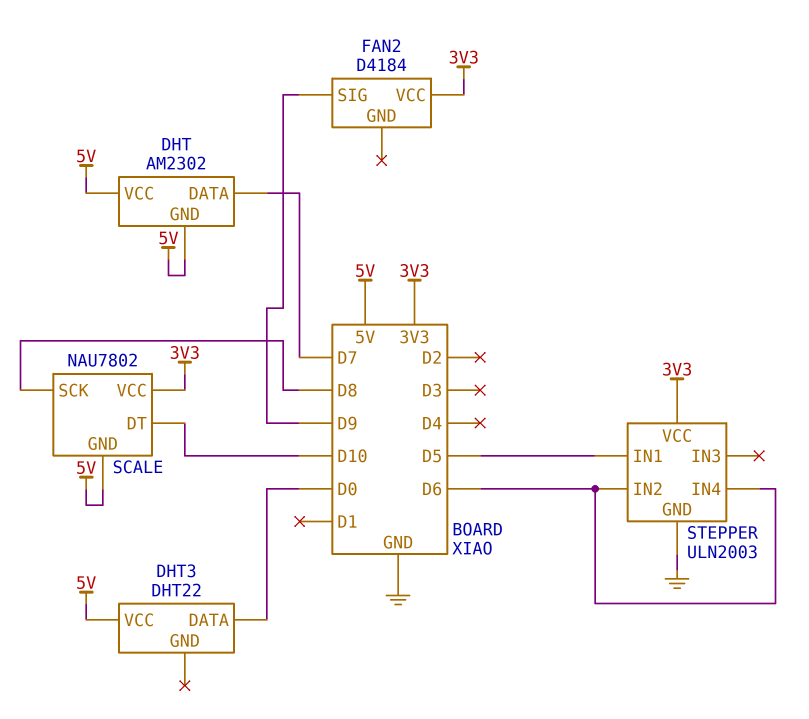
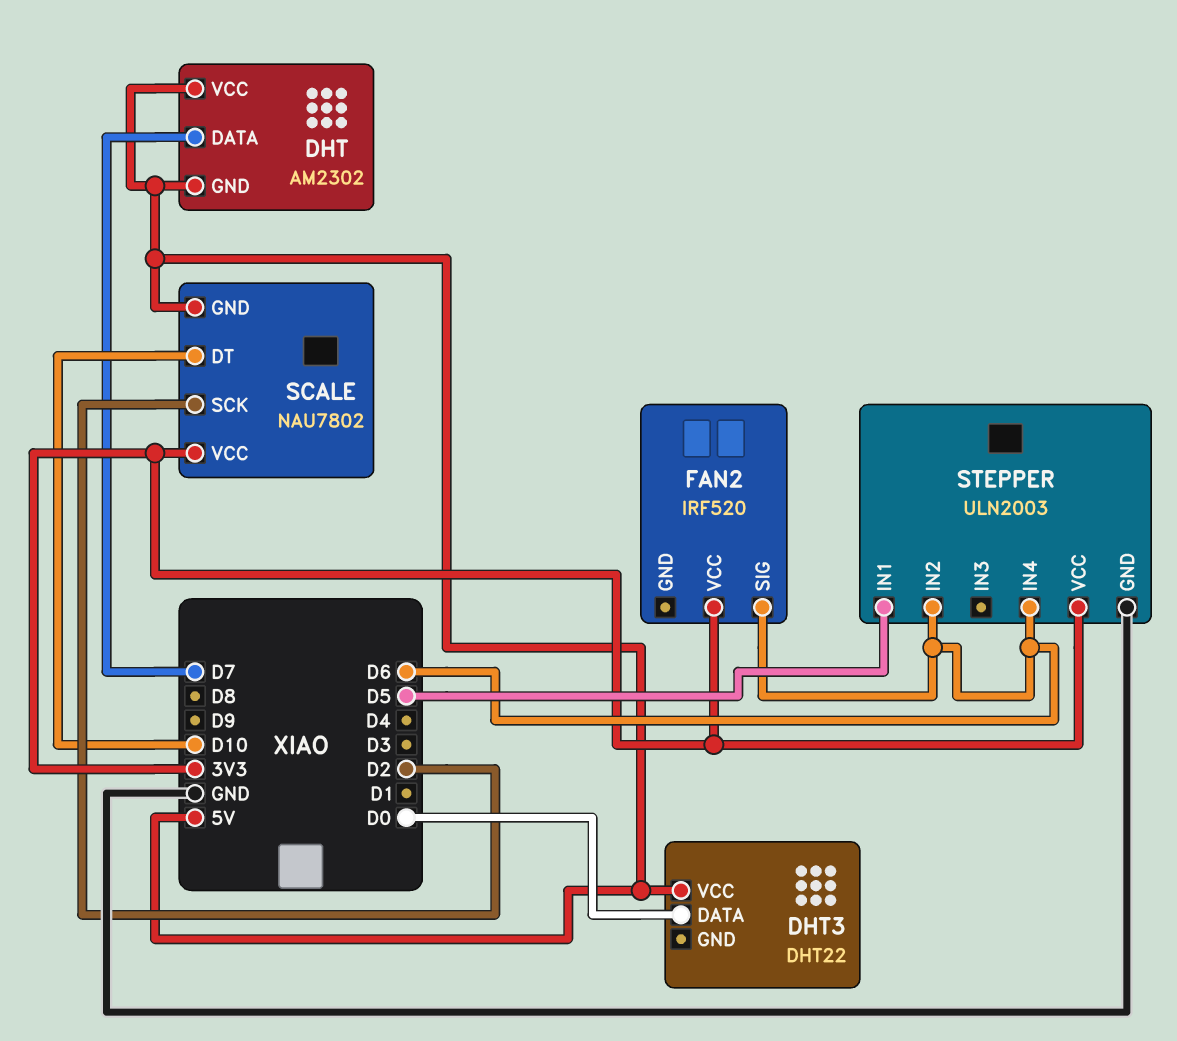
FAN2: D4184 -> IRF520
FAN2 pin SIG: D9 -> D6
SCALE pin SCK: D8 -> D2

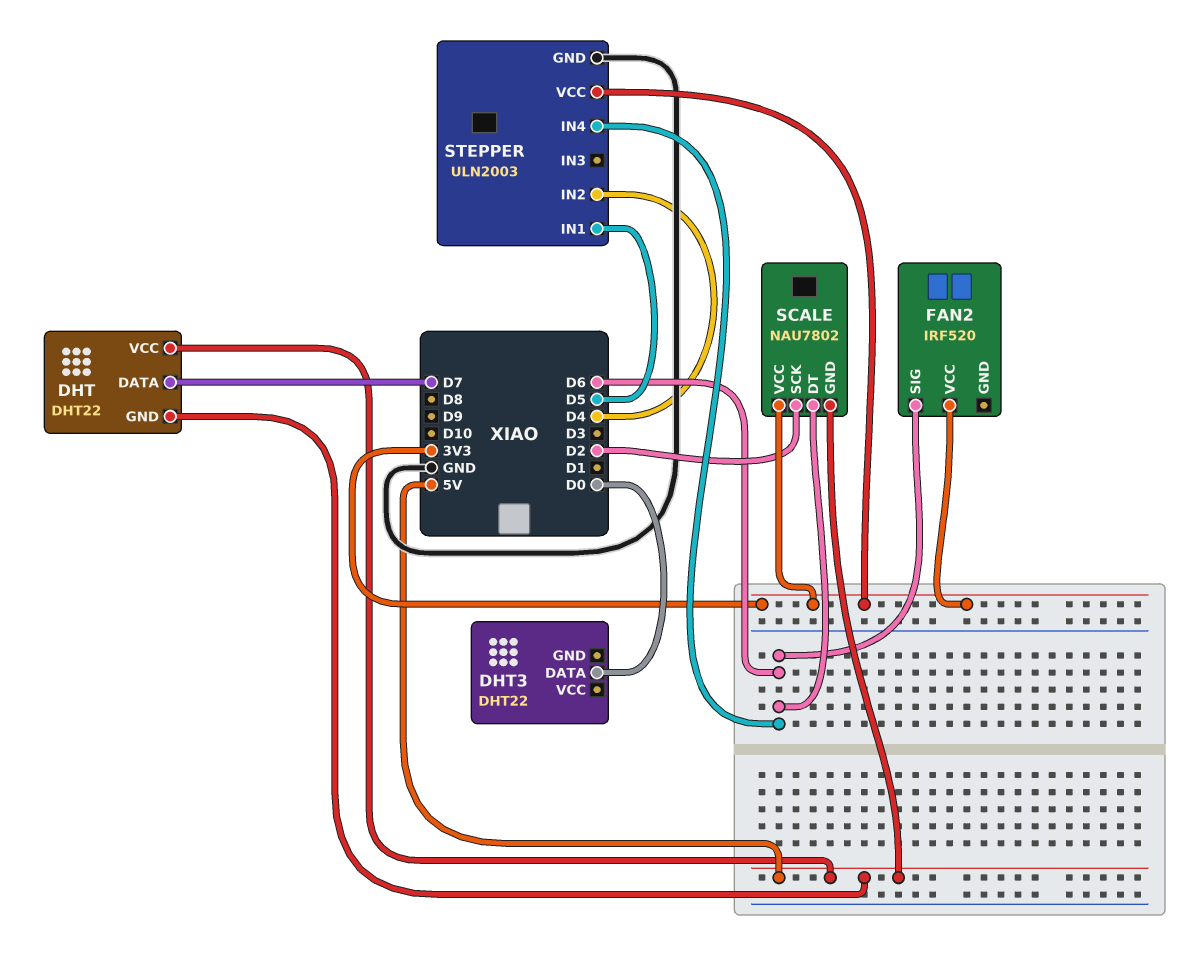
DHT: AM2302 -> DHT22
DHT3 pin VCC: 5V -> none
SCALE pin DT: D10 -> D6
STEPPER pin IN2: D6 -> D4

